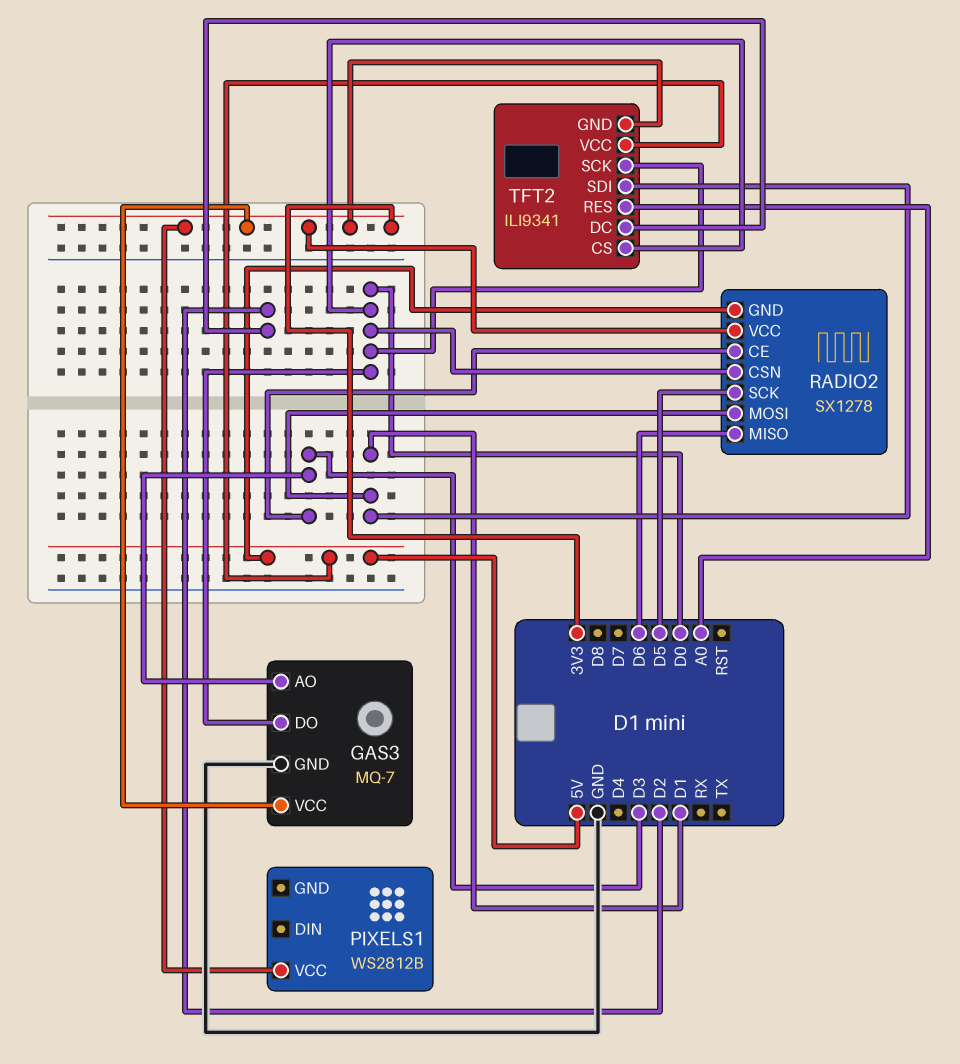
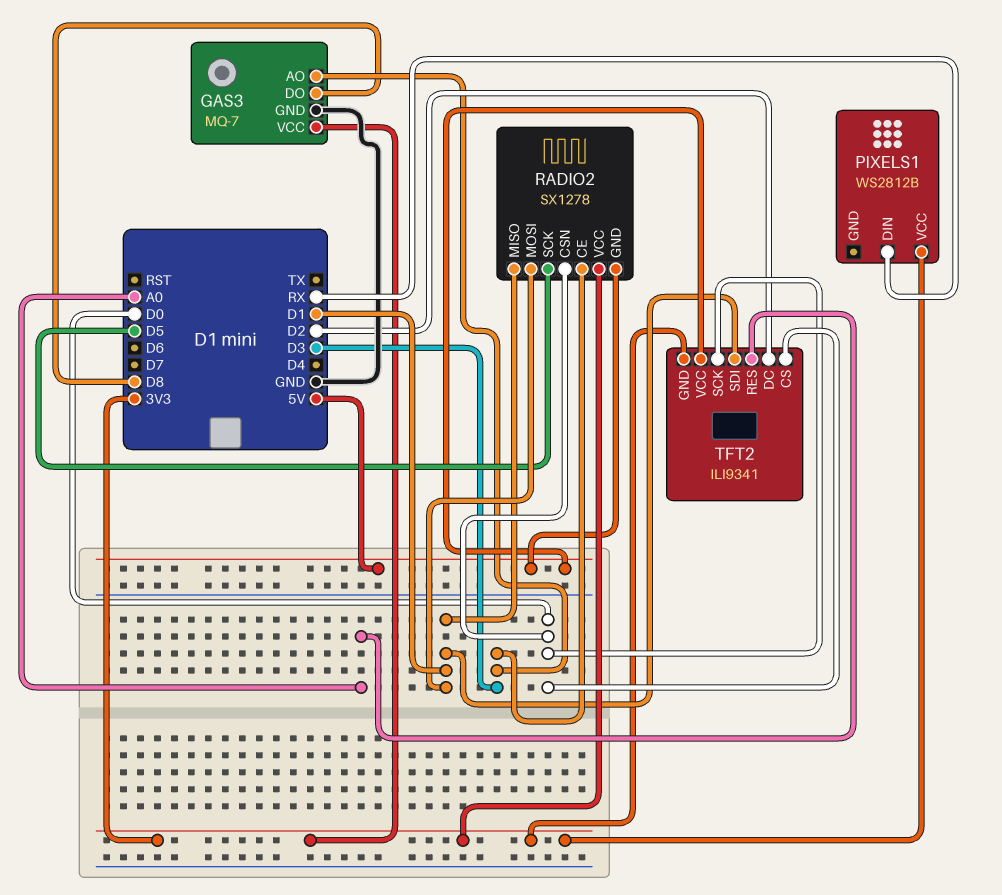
GAS3 pin DO: D0 -> D8
PIXELS1 pin DIN: none -> RX
RADIO2 pin MISO: D6 -> D1

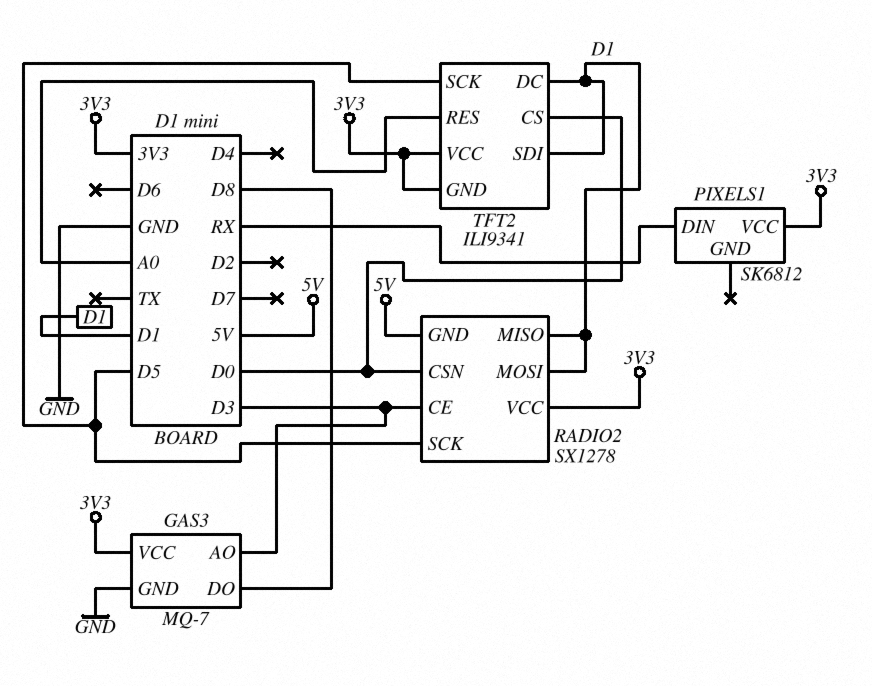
PIXELS1: WS2812B -> SK6812
TFT2 pin DC: D2 -> D1
TFT2 pin SCK: D0 -> D5
TFT2 pin VCC: 5V -> 3V3

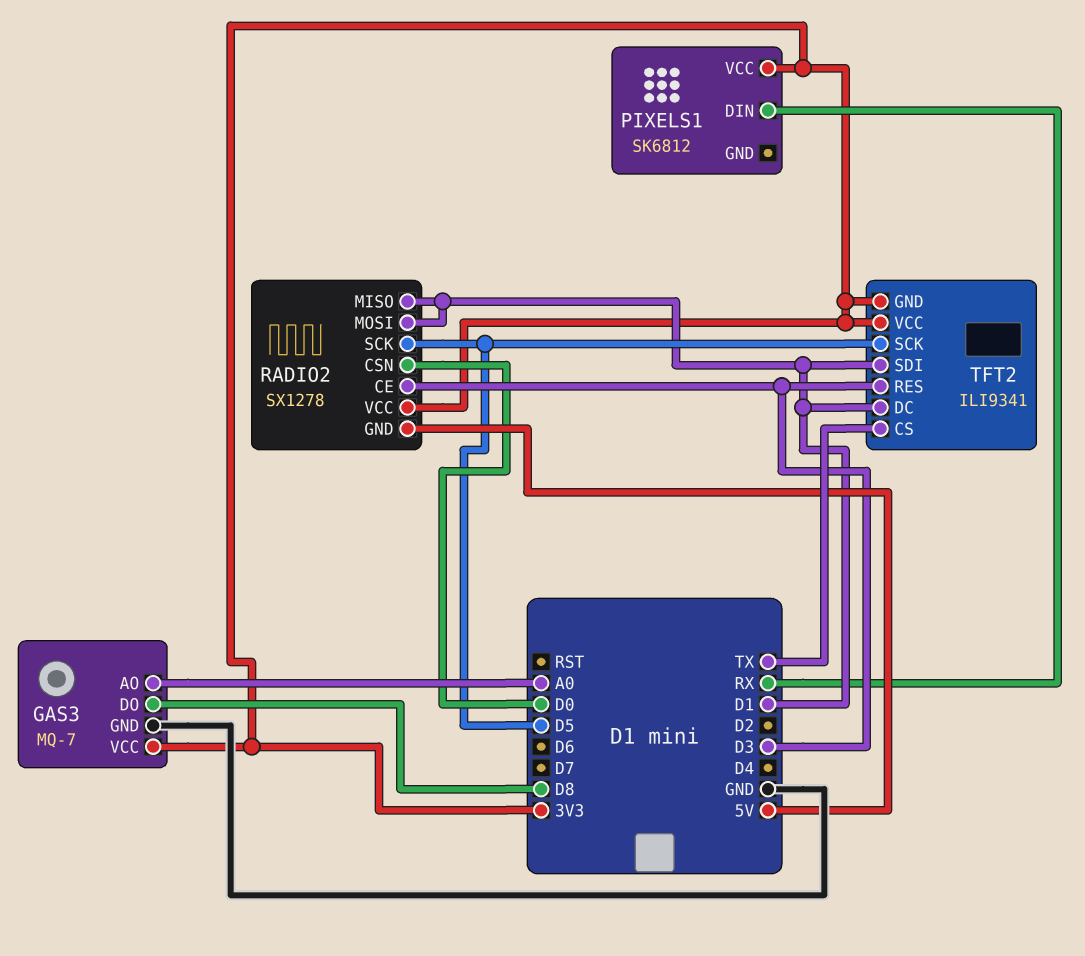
GAS3 pin AO: D3 -> A0
TFT2 pin CS: D0 -> TX
TFT2 pin RES: A0 -> D3

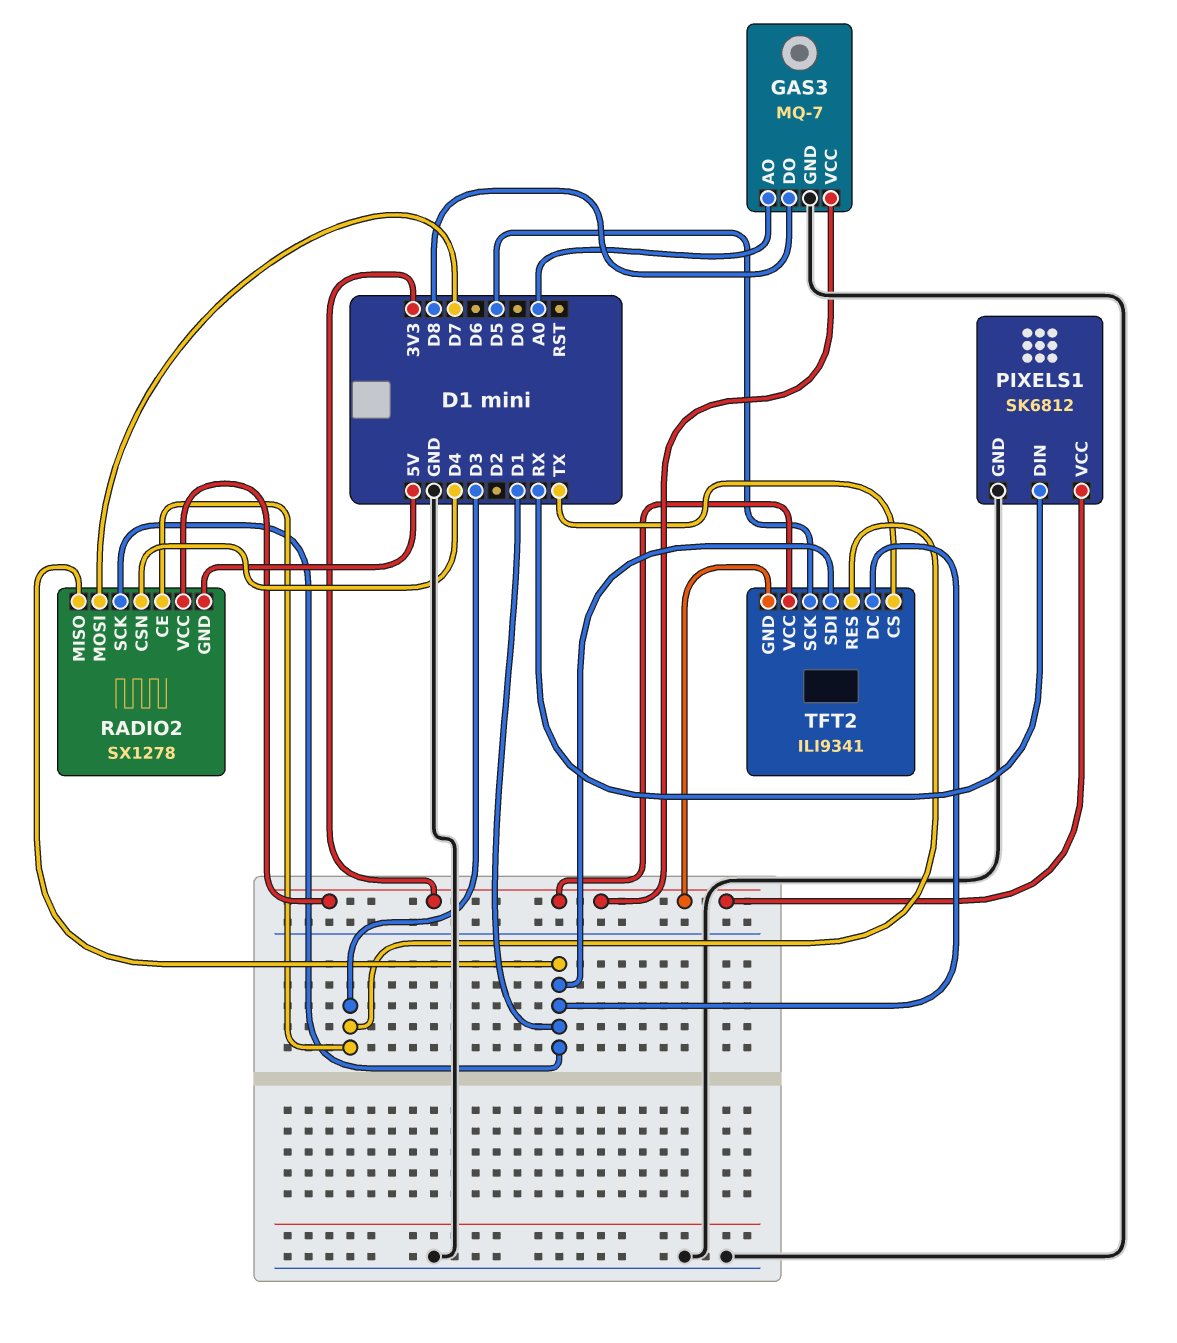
PIXELS1 pin GND: none -> GND
RADIO2 pin CSN: D0 -> D4
RADIO2 pin MOSI: D1 -> D7
RADIO2 pin SCK: D5 -> D1

